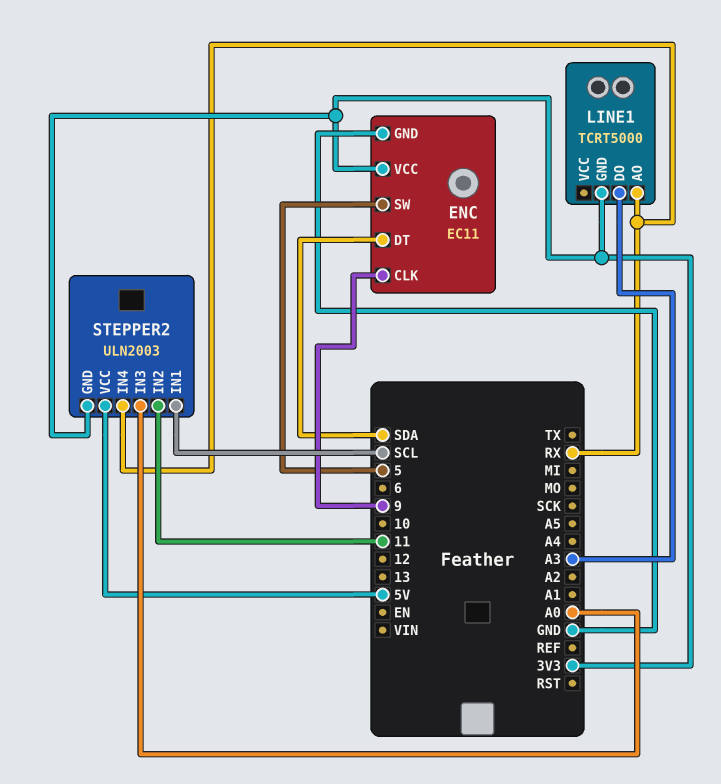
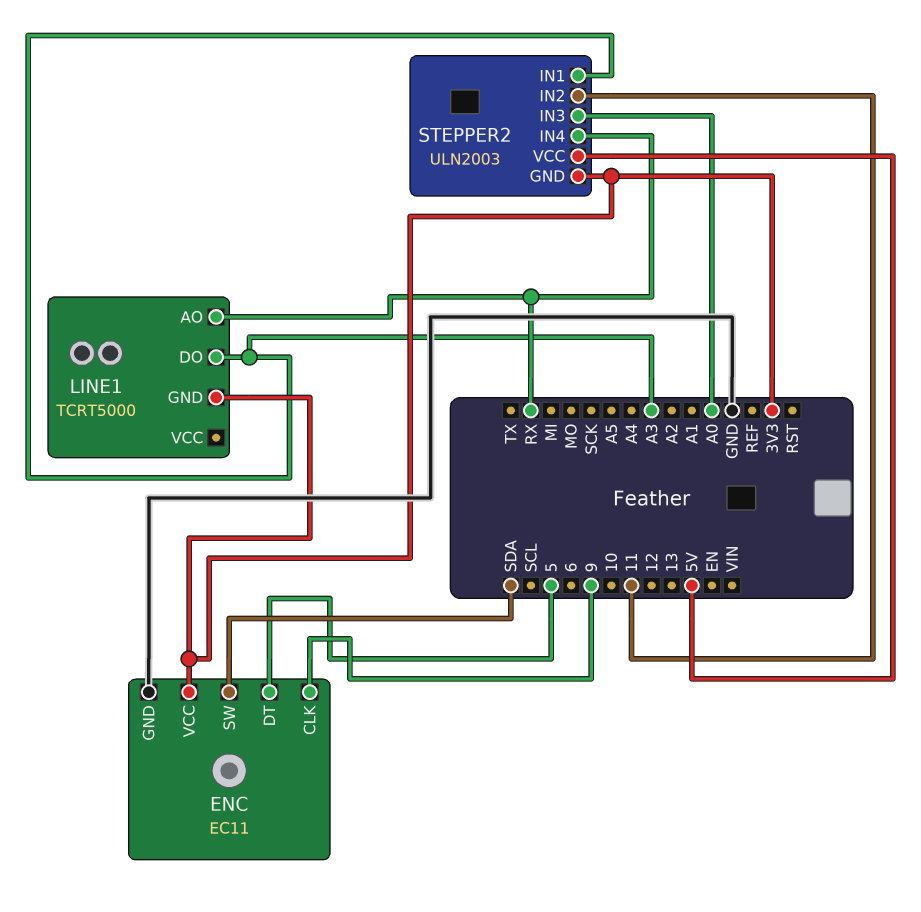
ENC pin DT: SDA -> 5
ENC pin SW: 5 -> SDA
STEPPER2 pin IN1: SCL -> A3

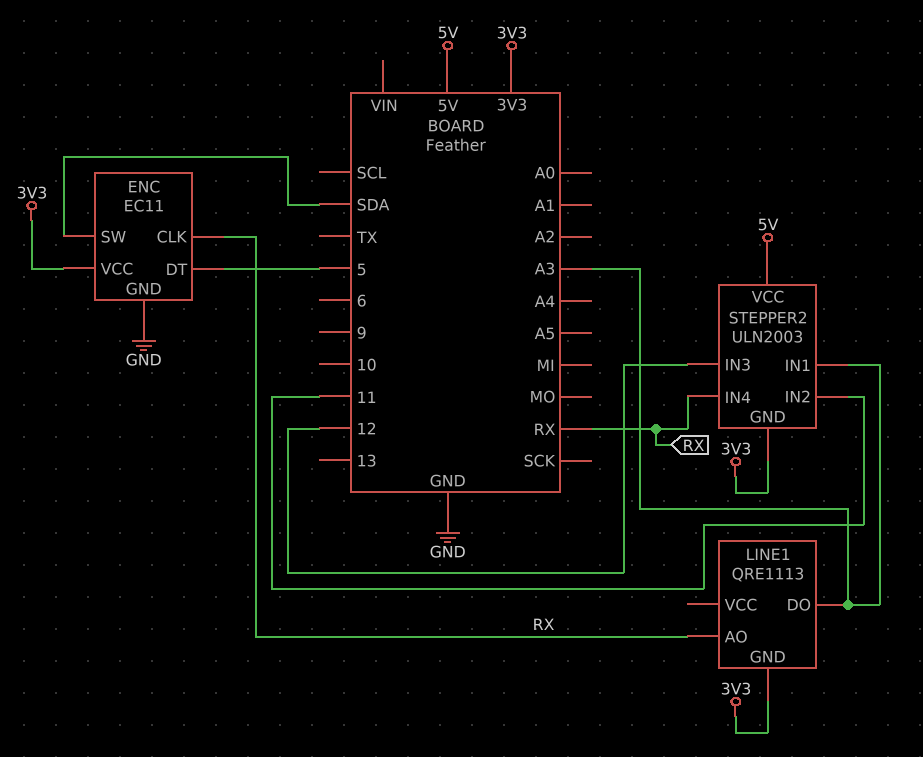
ENC pin CLK: 9 -> RX
LINE1: TCRT5000 -> QRE1113
STEPPER2 pin IN3: A0 -> 12

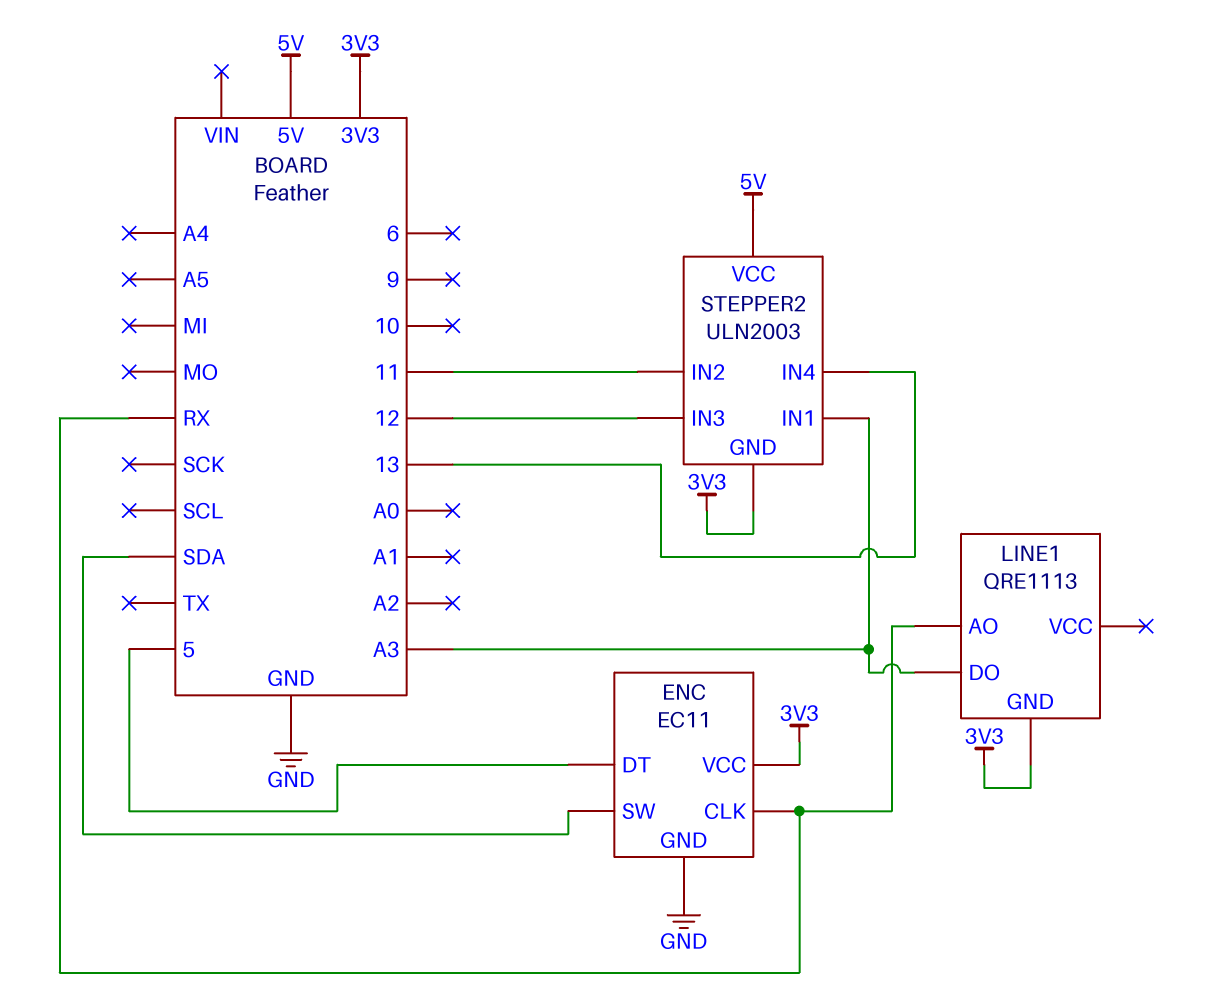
STEPPER2 pin IN4: RX -> 13

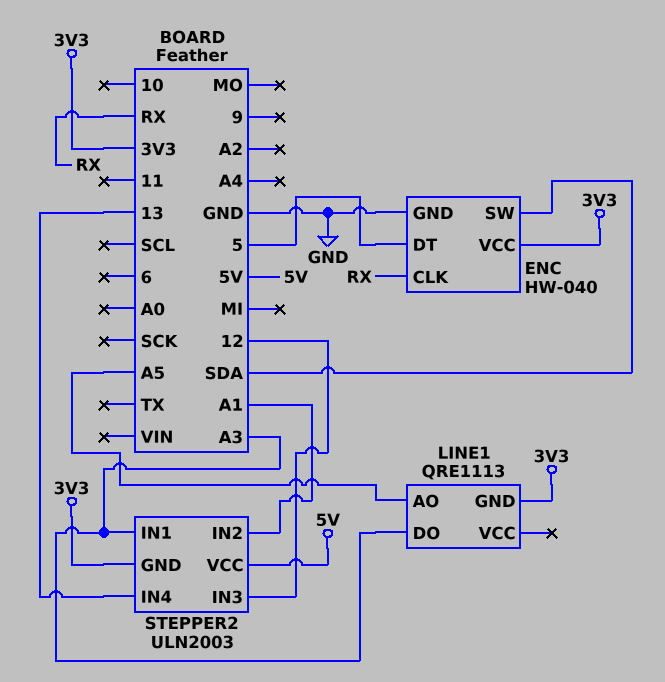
ENC: EC11 -> HW-040
LINE1 pin AO: RX -> A5
STEPPER2 pin IN2: 11 -> A1

